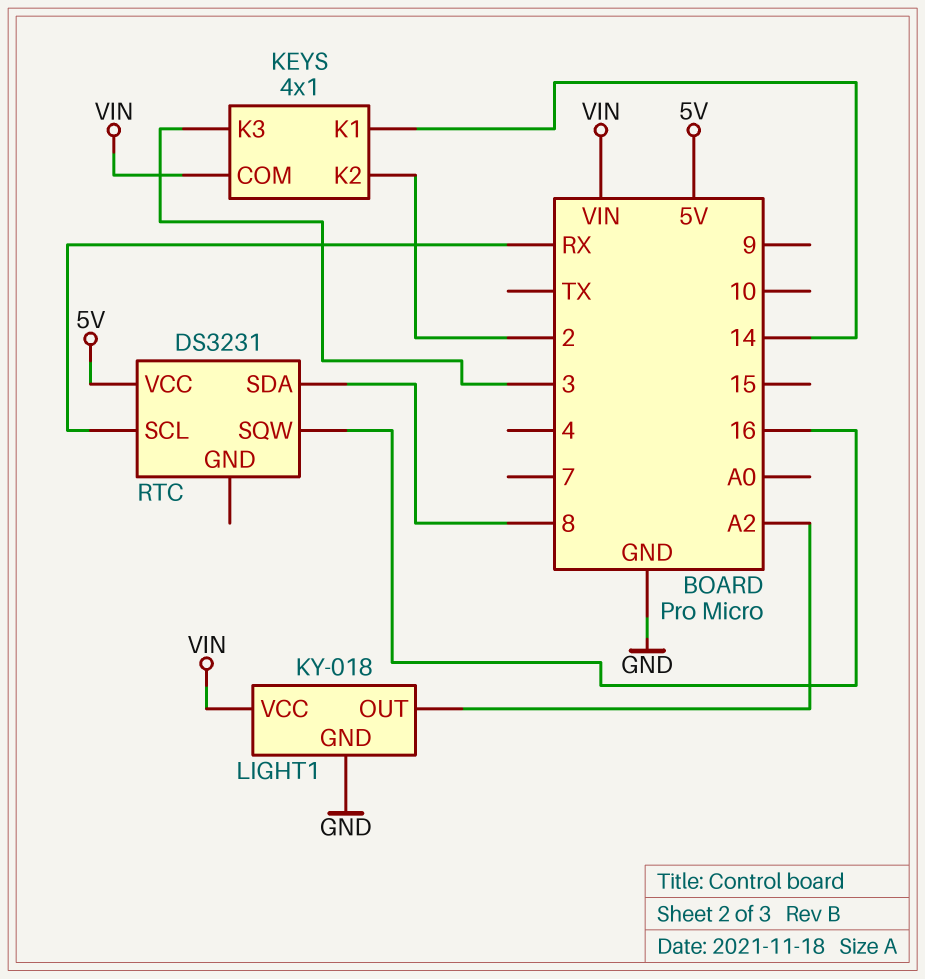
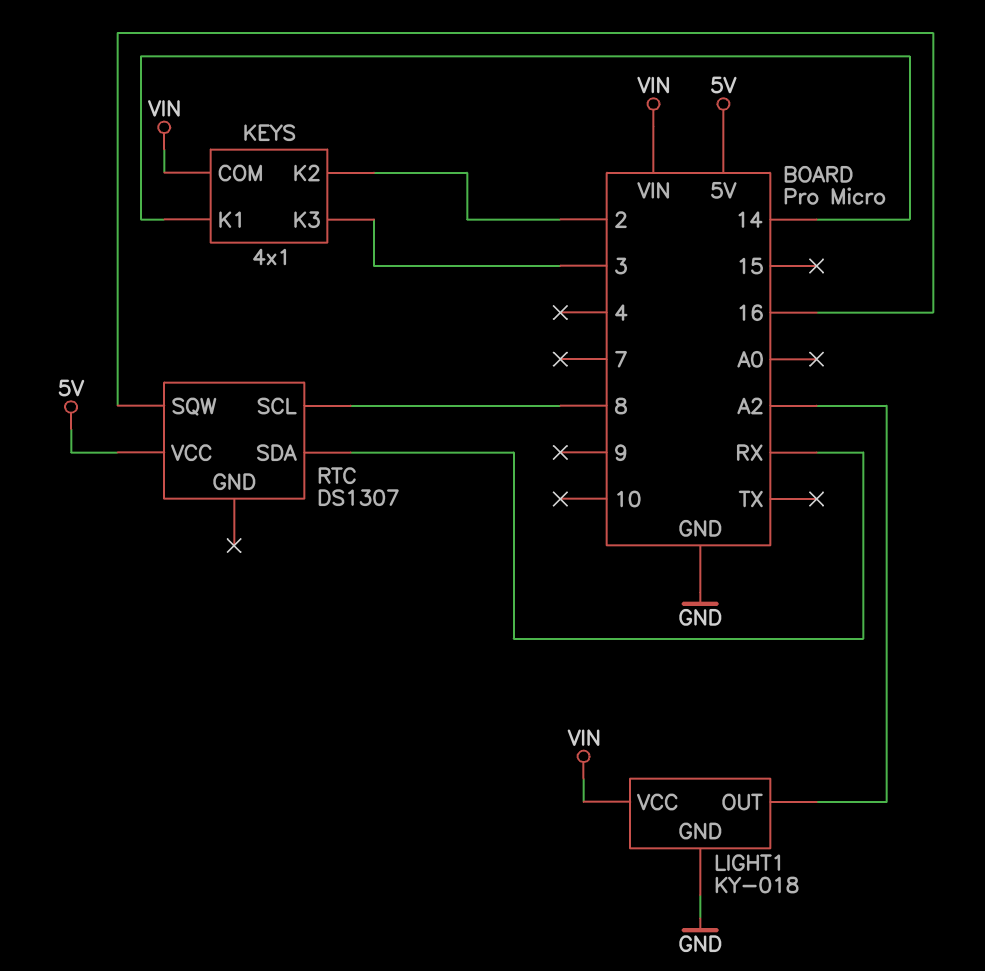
RTC: DS3231 -> DS1307
RTC pin SCL: RX -> 8
RTC pin SDA: 8 -> RX

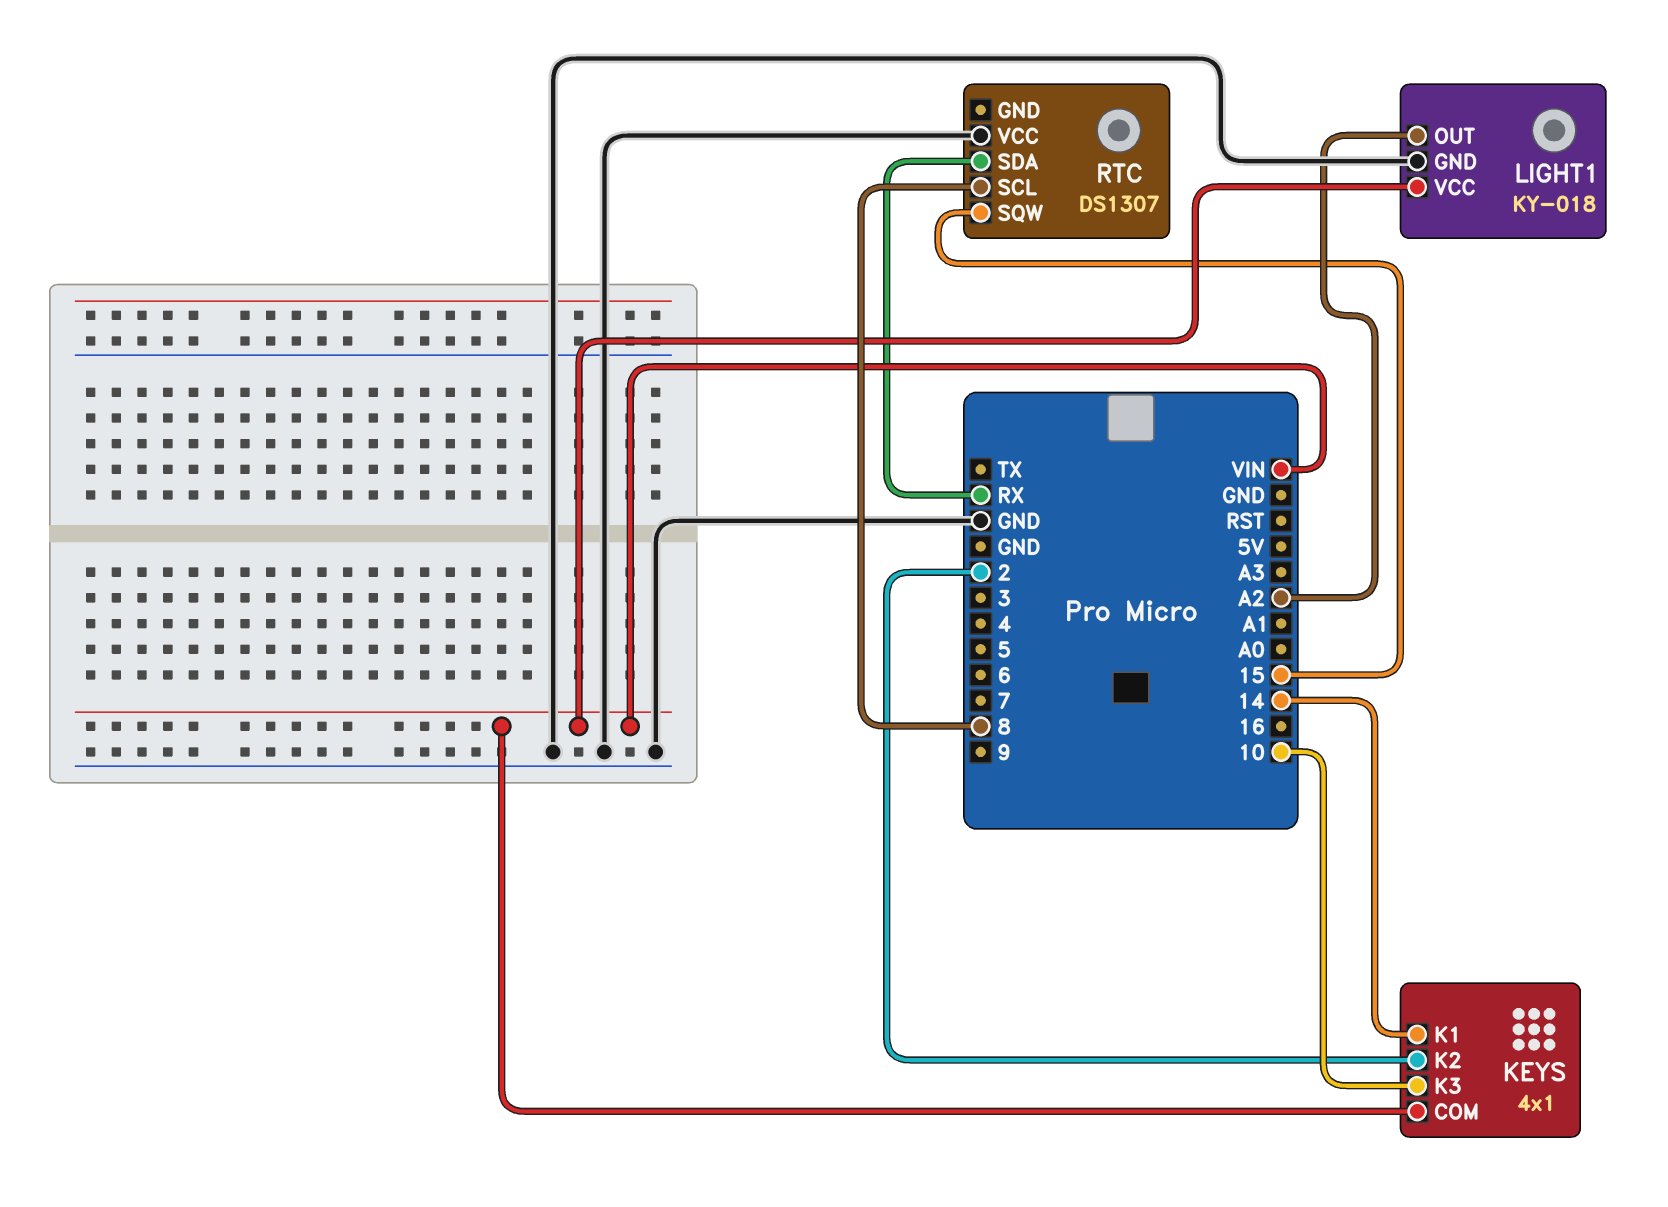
KEYS pin K3: 3 -> 10
RTC pin SQW: 16 -> 15
RTC pin VCC: 5V -> GND

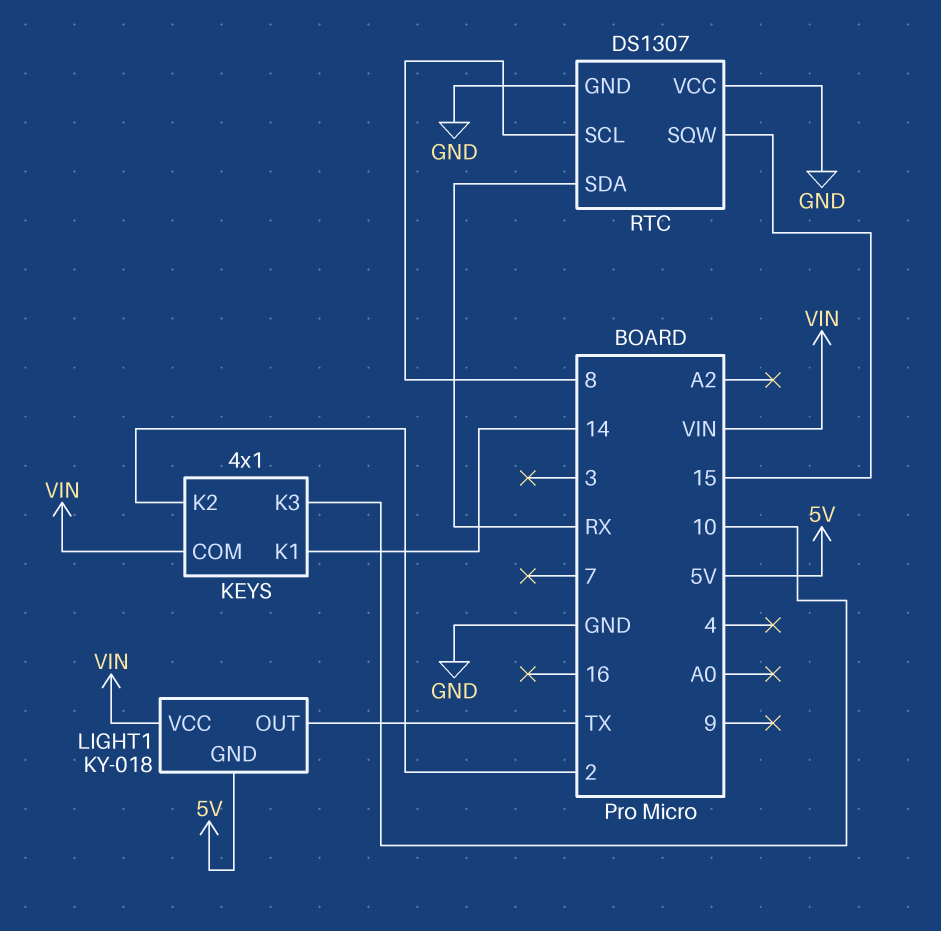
LIGHT1 pin GND: GND -> 5V
LIGHT1 pin OUT: A2 -> TX
RTC pin GND: none -> GND

